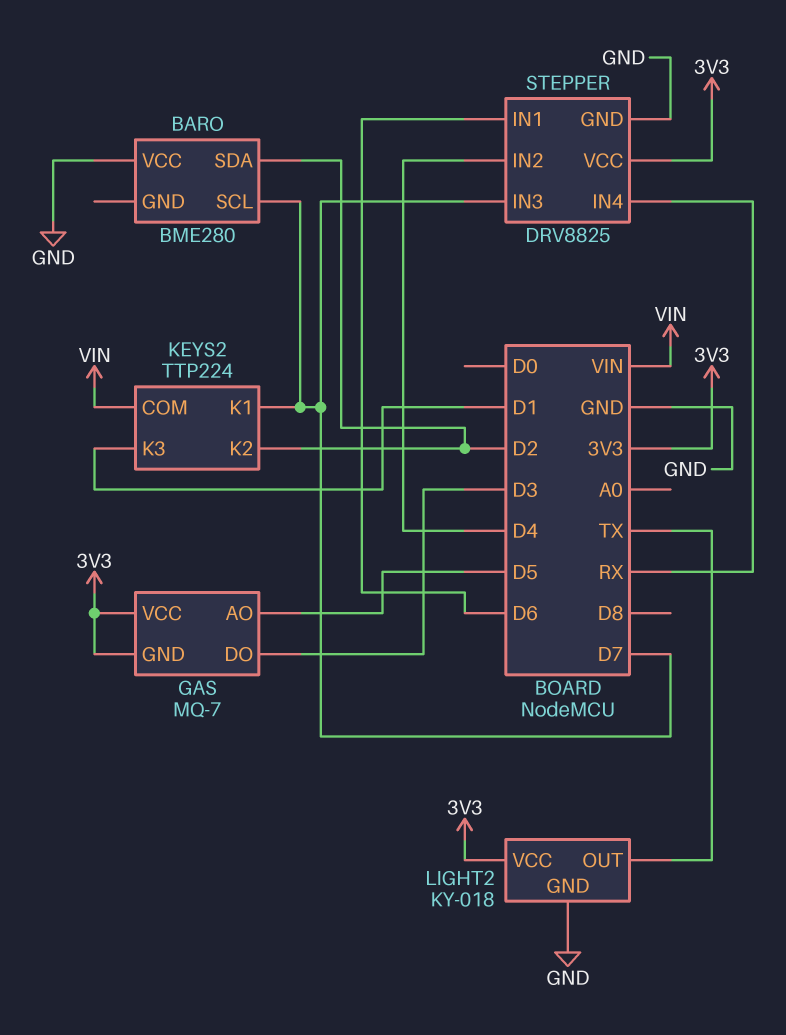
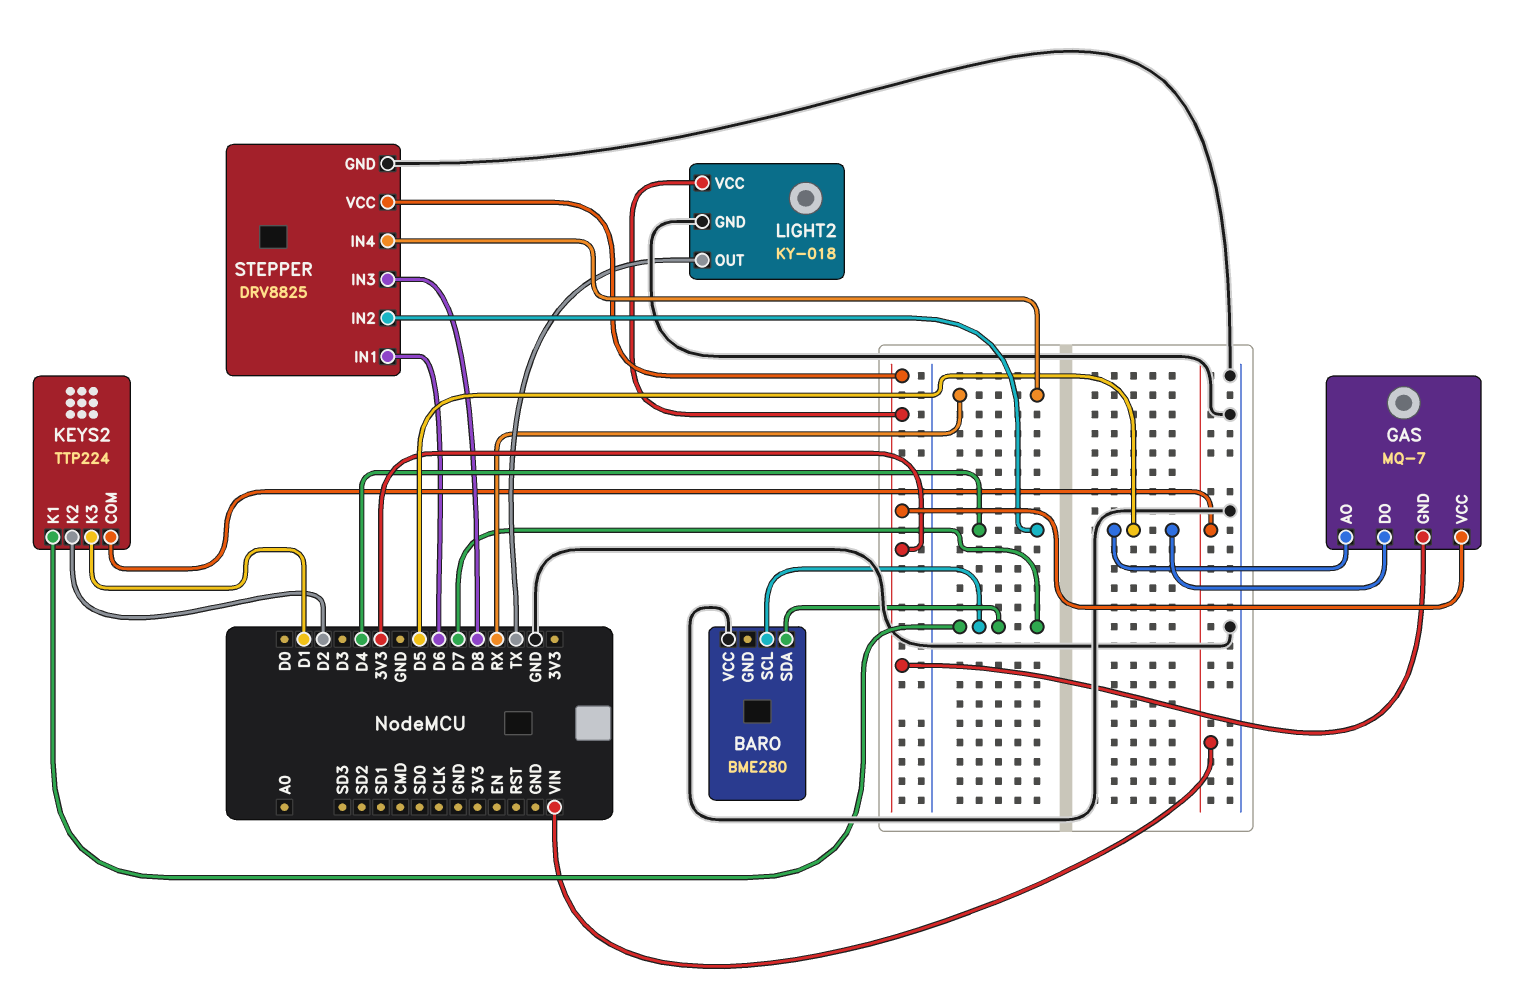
BARO pin SDA: D2 -> D7
GAS pin DO: D3 -> D5
STEPPER pin IN3: D7 -> D8

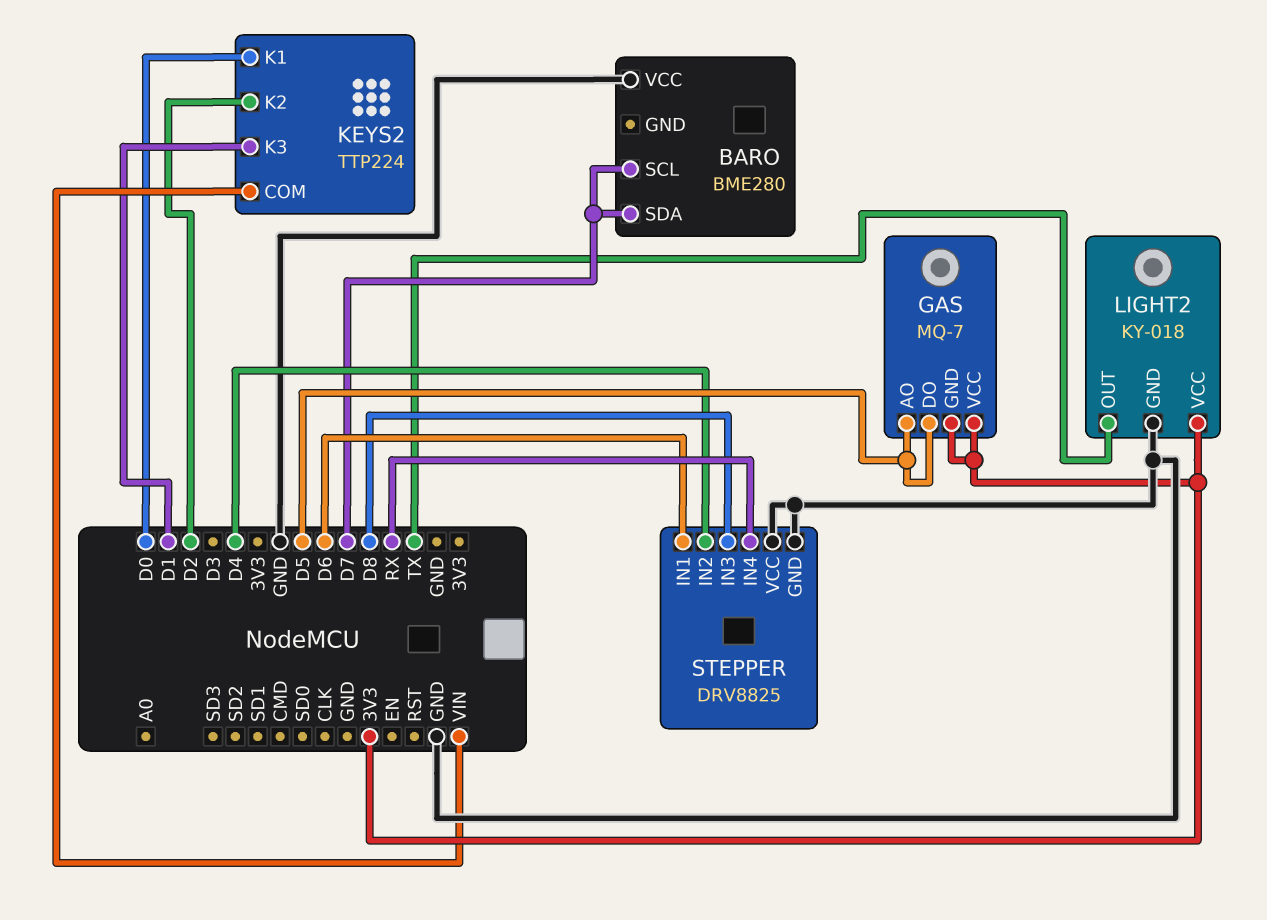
KEYS2 pin K1: D7 -> D0
STEPPER pin VCC: 3V3 -> GND

